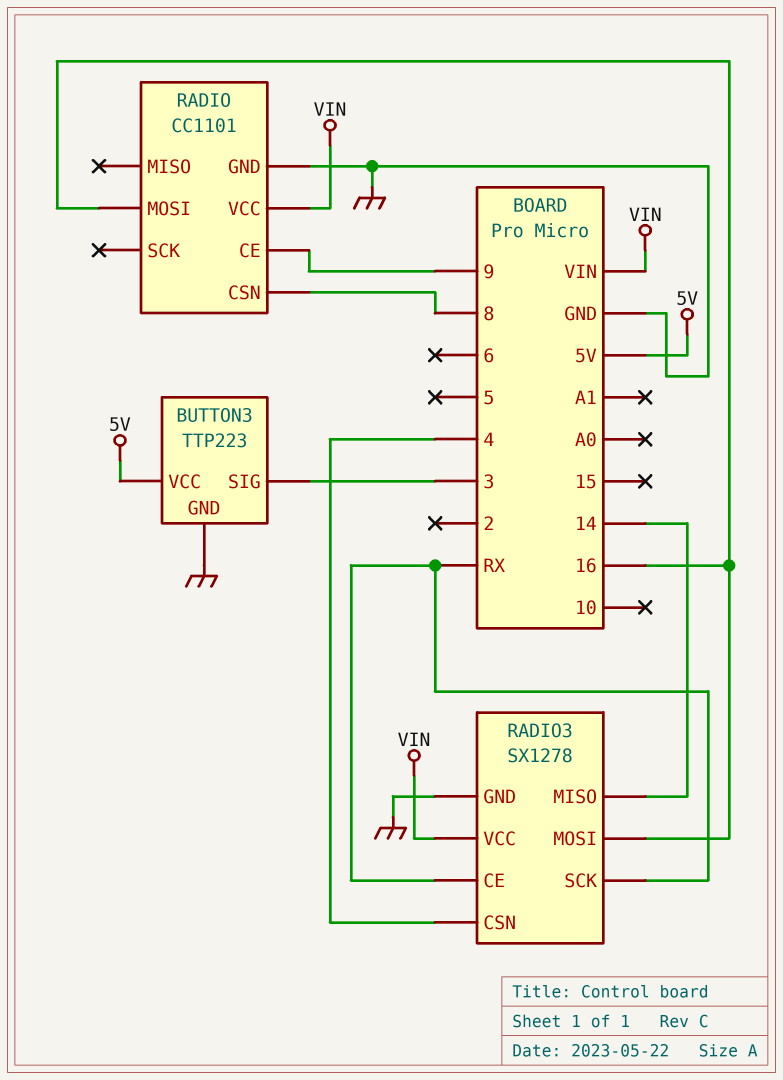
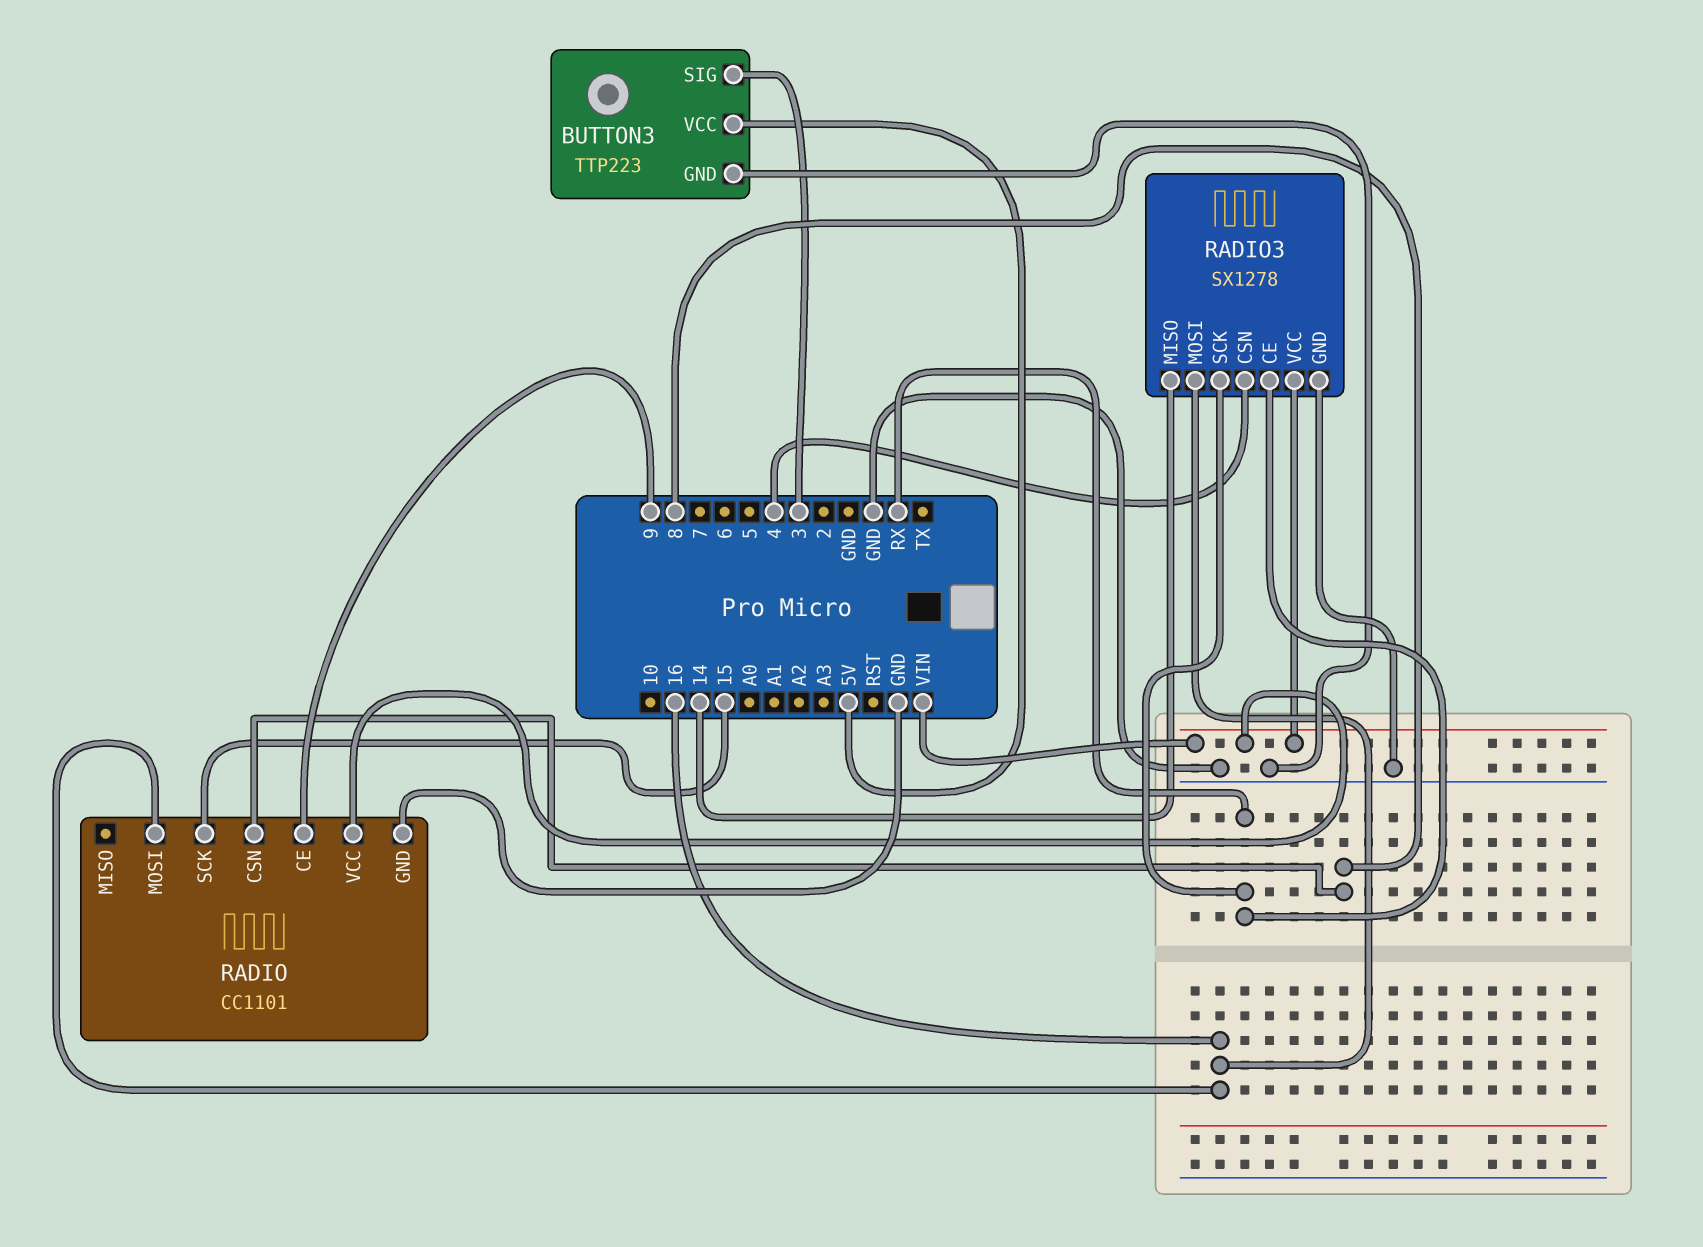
RADIO pin SCK: none -> 15

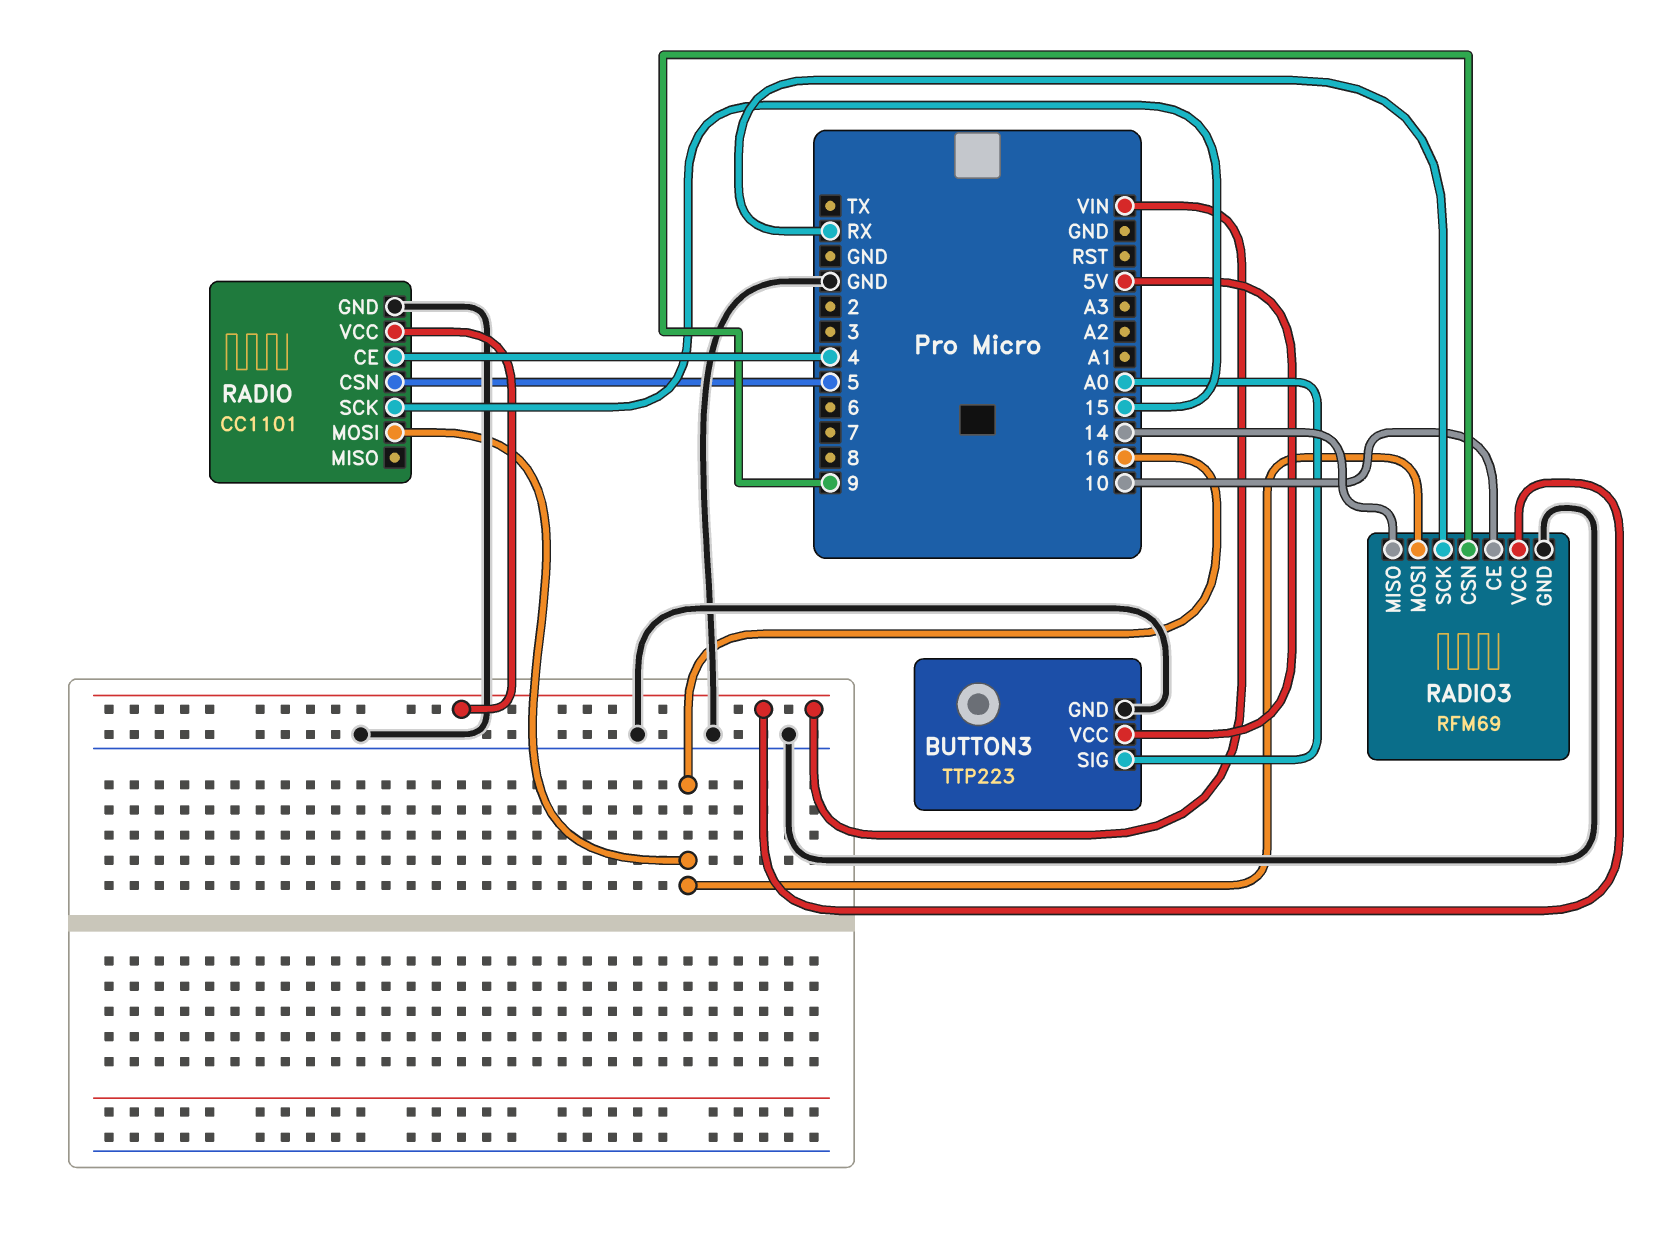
BUTTON3 pin SIG: 3 -> A0
RADIO pin CE: 9 -> 4
RADIO pin CSN: 8 -> 5
RADIO3: SX1278 -> RFM69
RADIO3 pin CE: RX -> 10
RADIO3 pin CSN: 4 -> 9

